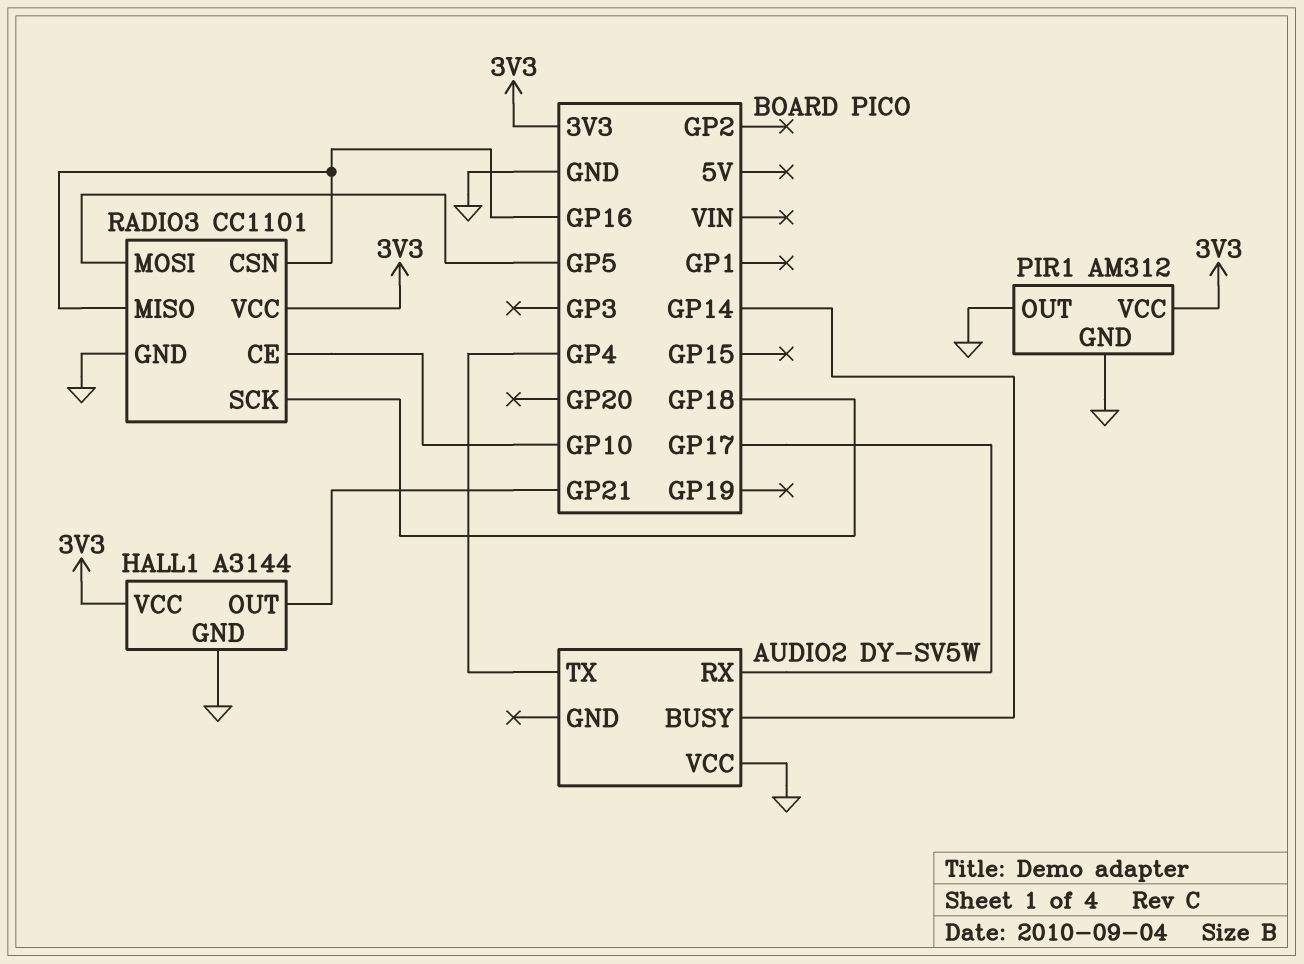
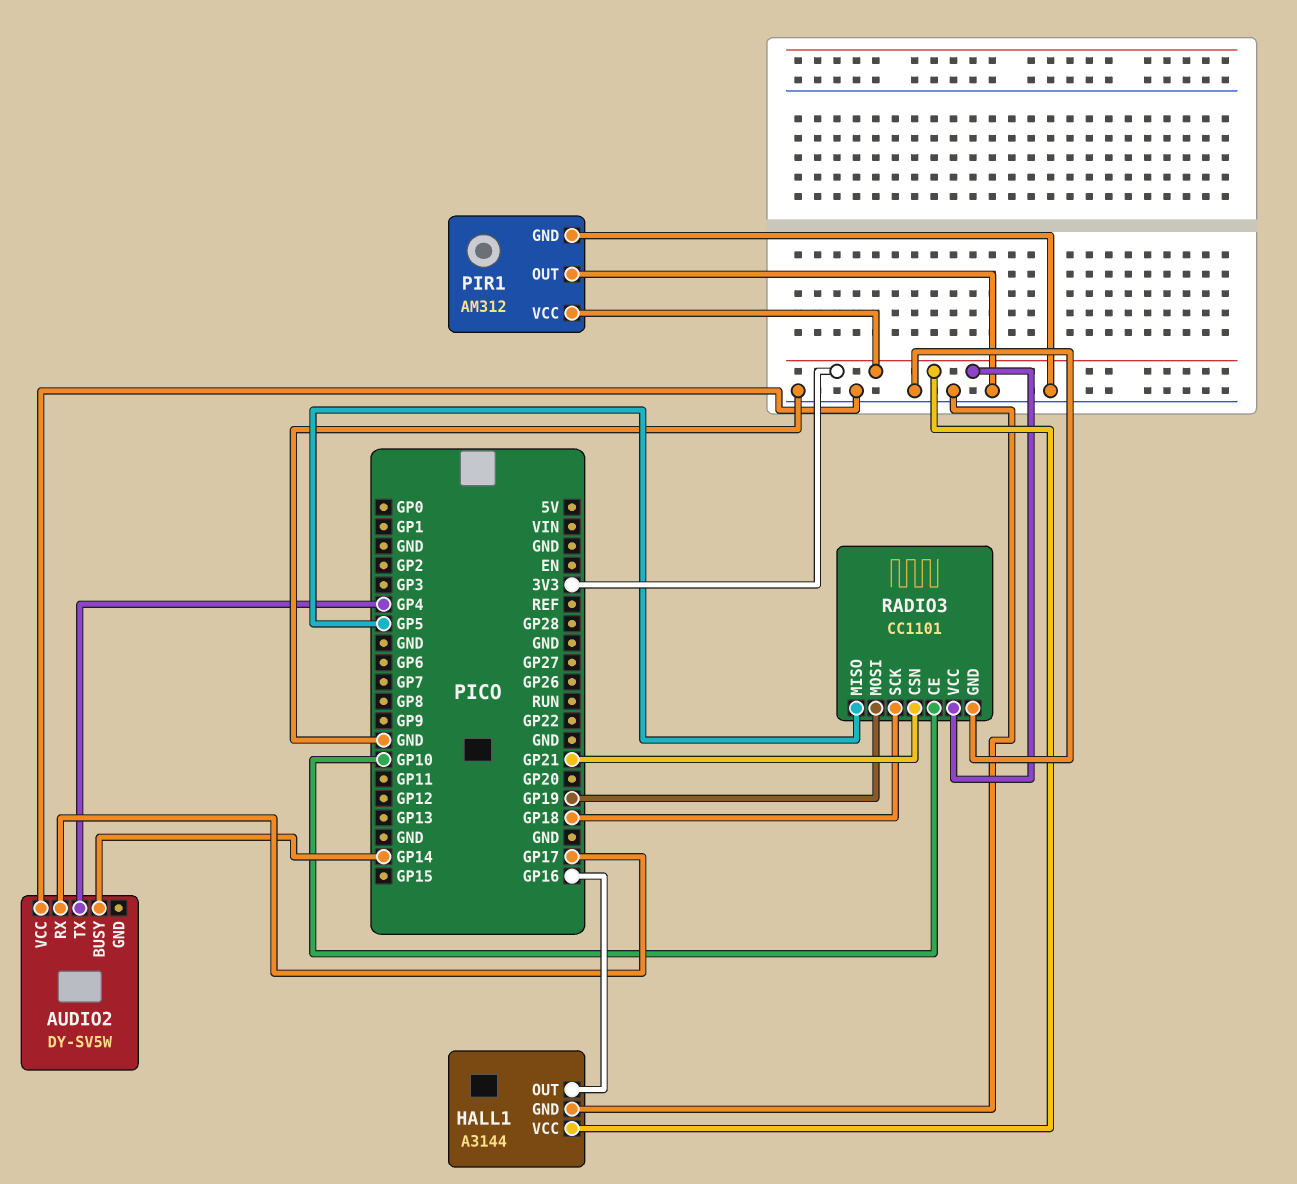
HALL1 pin OUT: GP21 -> GP16
RADIO3 pin CSN: GP16 -> GP21
RADIO3 pin MISO: GP16 -> GP5
RADIO3 pin MOSI: GP5 -> GP19

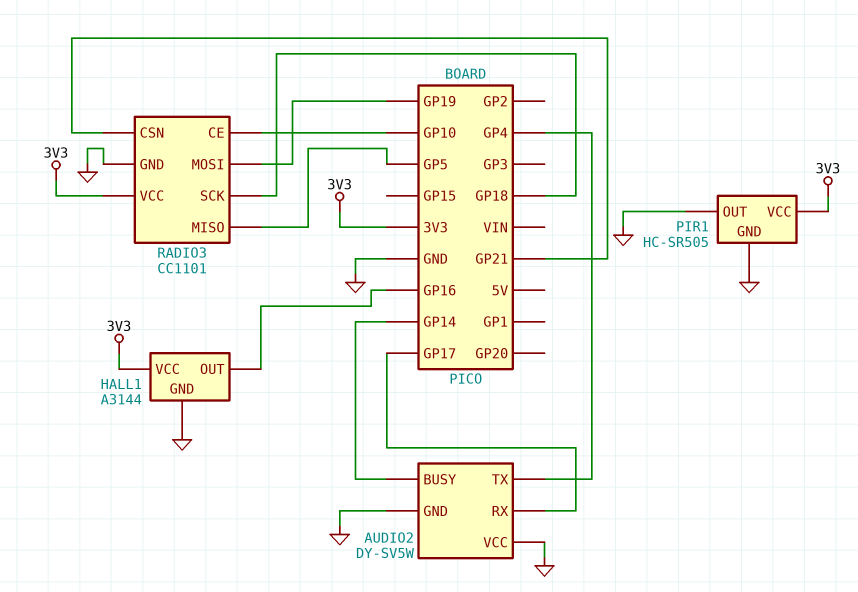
AUDIO2 pin GND: none -> GND
PIR1: AM312 -> HC-SR505

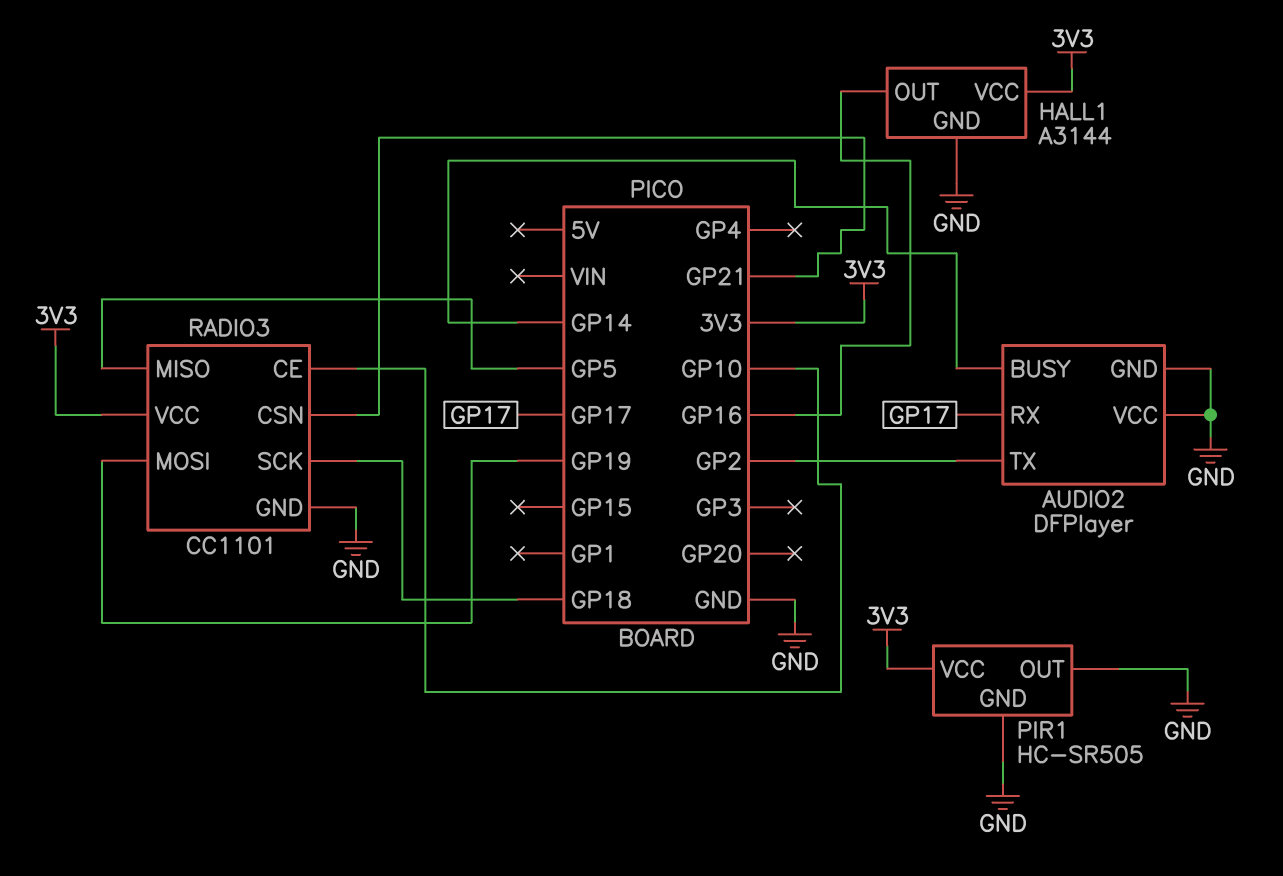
AUDIO2: DY-SV5W -> DFPlayer
AUDIO2 pin TX: GP4 -> GP2

